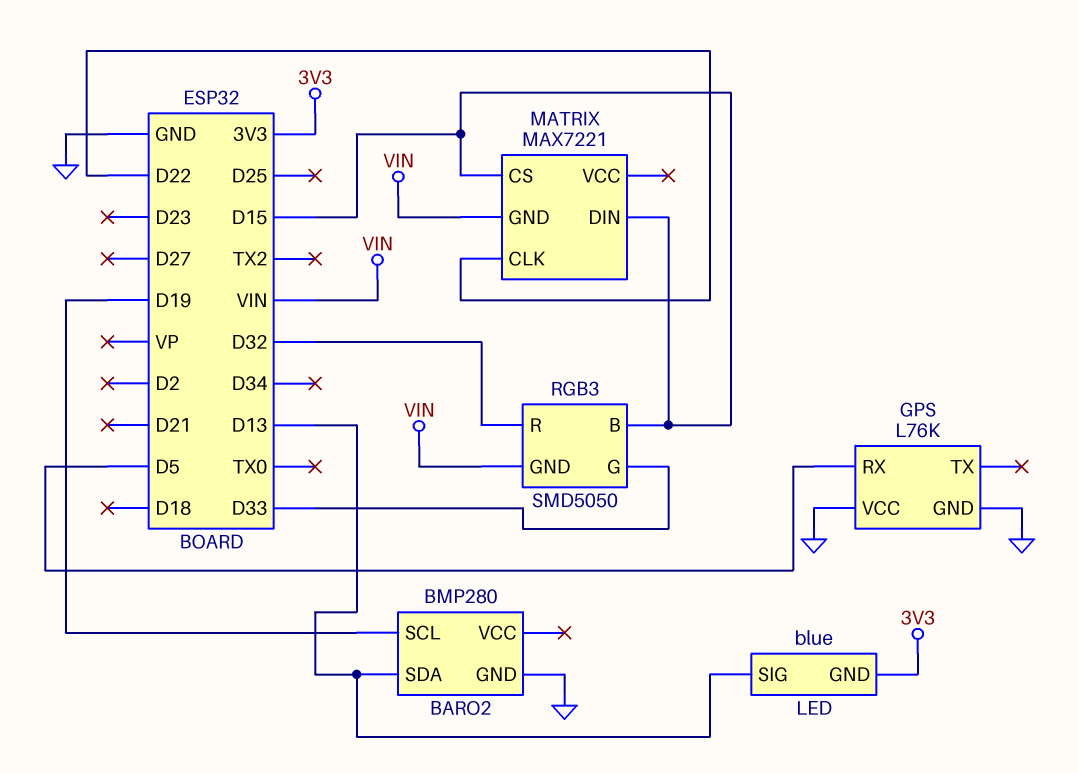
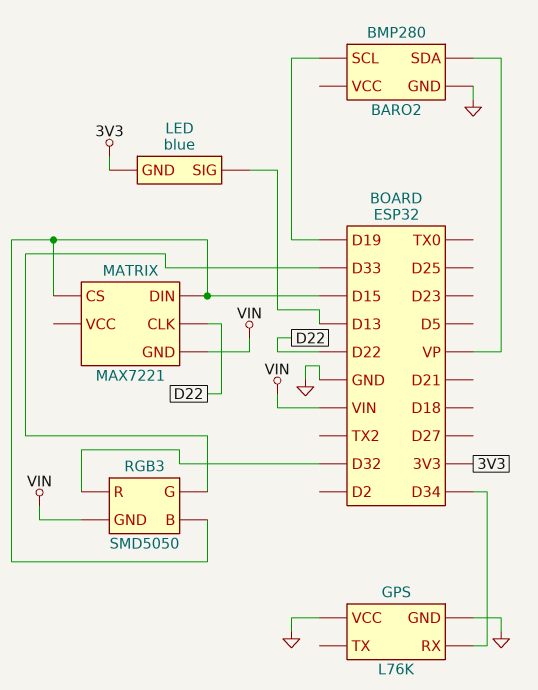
BARO2 pin SDA: D13 -> VP
GPS pin RX: D5 -> D34

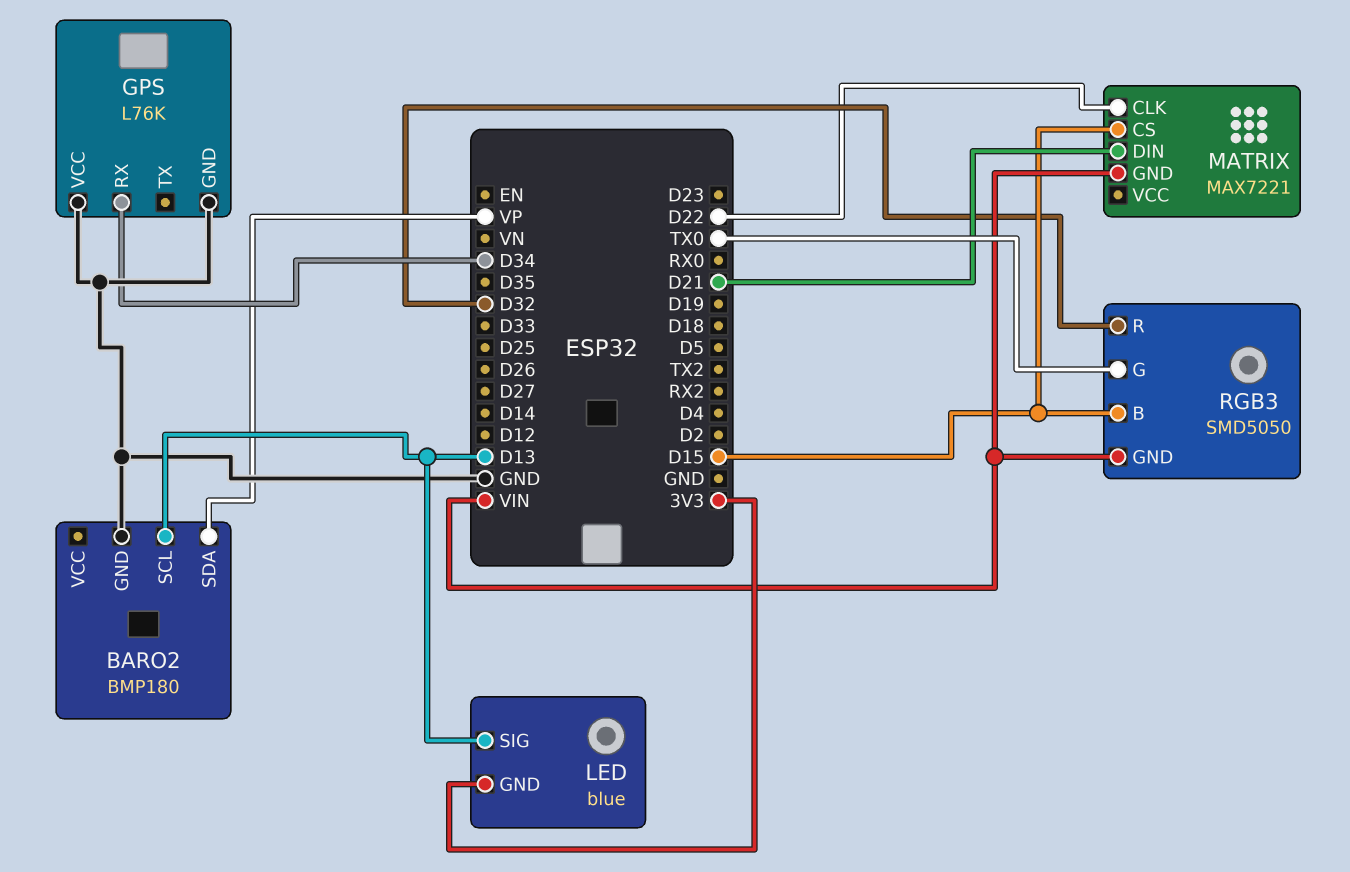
BARO2: BMP280 -> BMP180
BARO2 pin SCL: D19 -> D13
MATRIX pin DIN: D15 -> D21
RGB3 pin G: D33 -> TX0

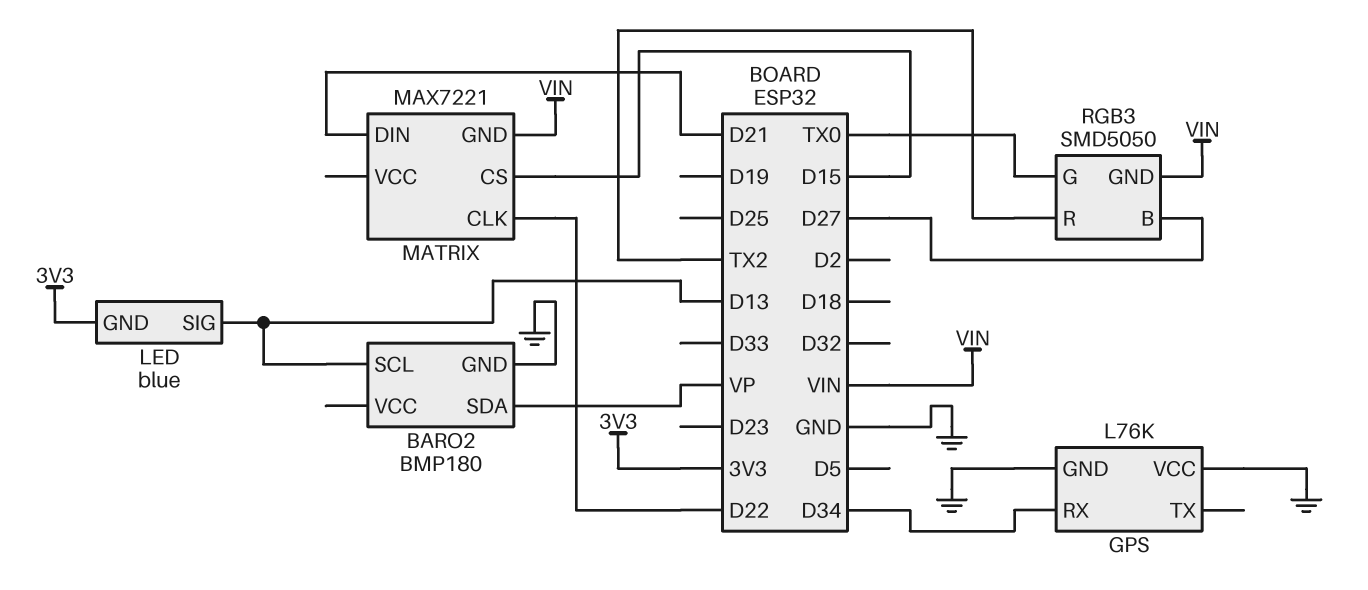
RGB3 pin B: D15 -> D27
RGB3 pin R: D32 -> TX2

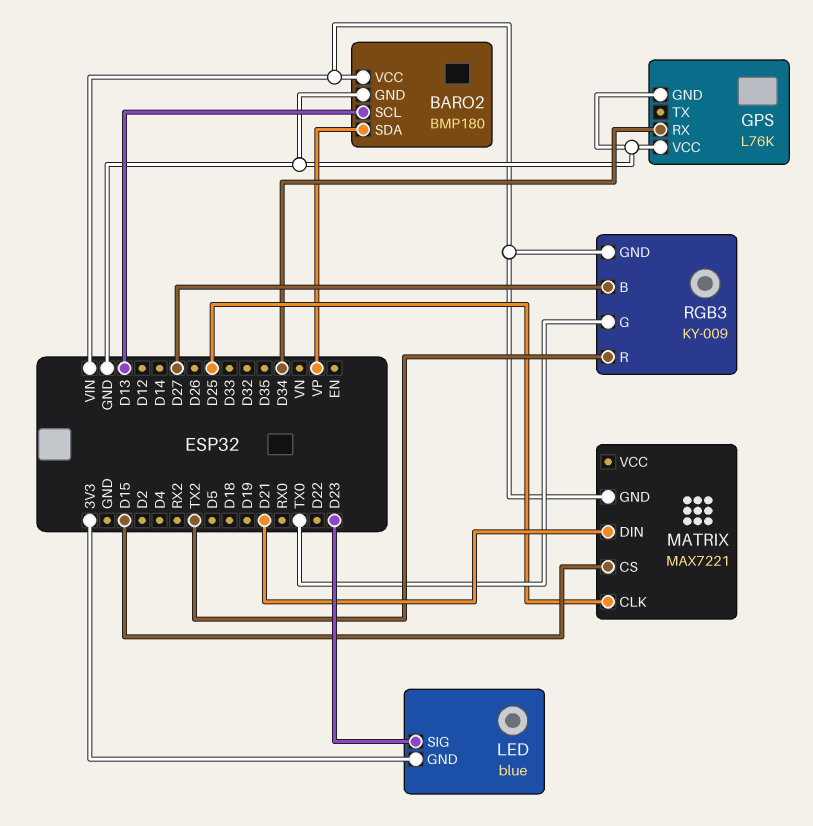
BARO2 pin VCC: none -> VIN
LED pin SIG: D13 -> D23
MATRIX pin CLK: D22 -> D25
RGB3: SMD5050 -> KY-009

